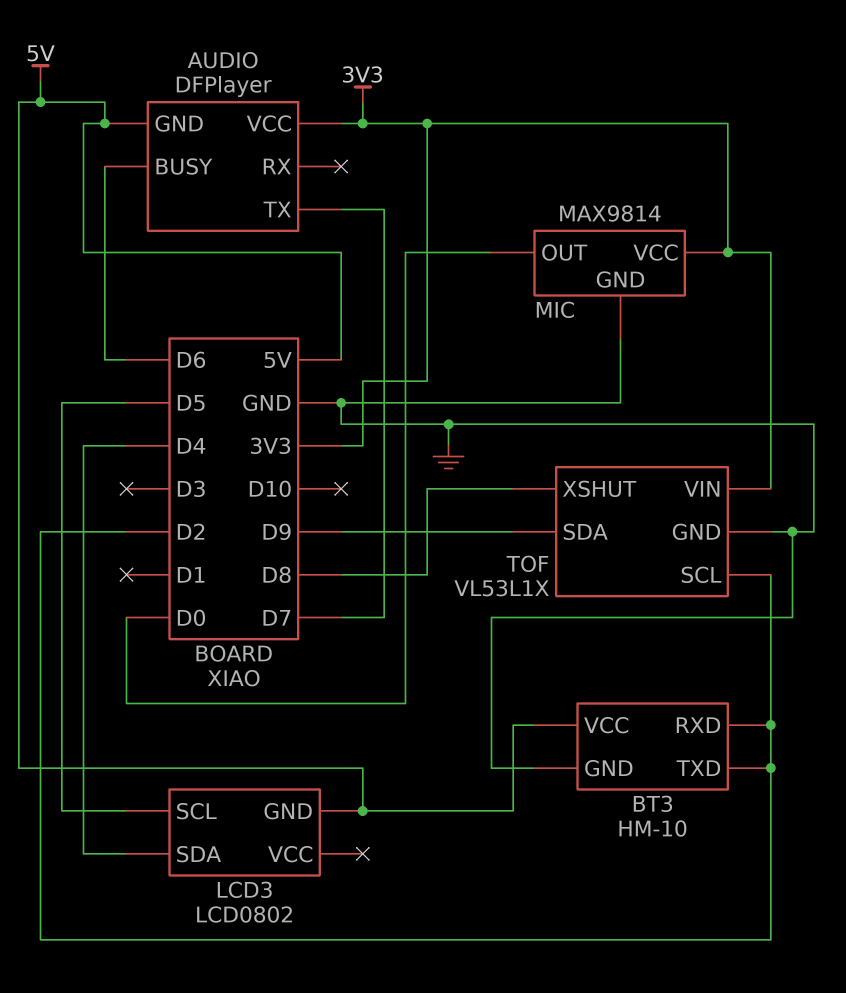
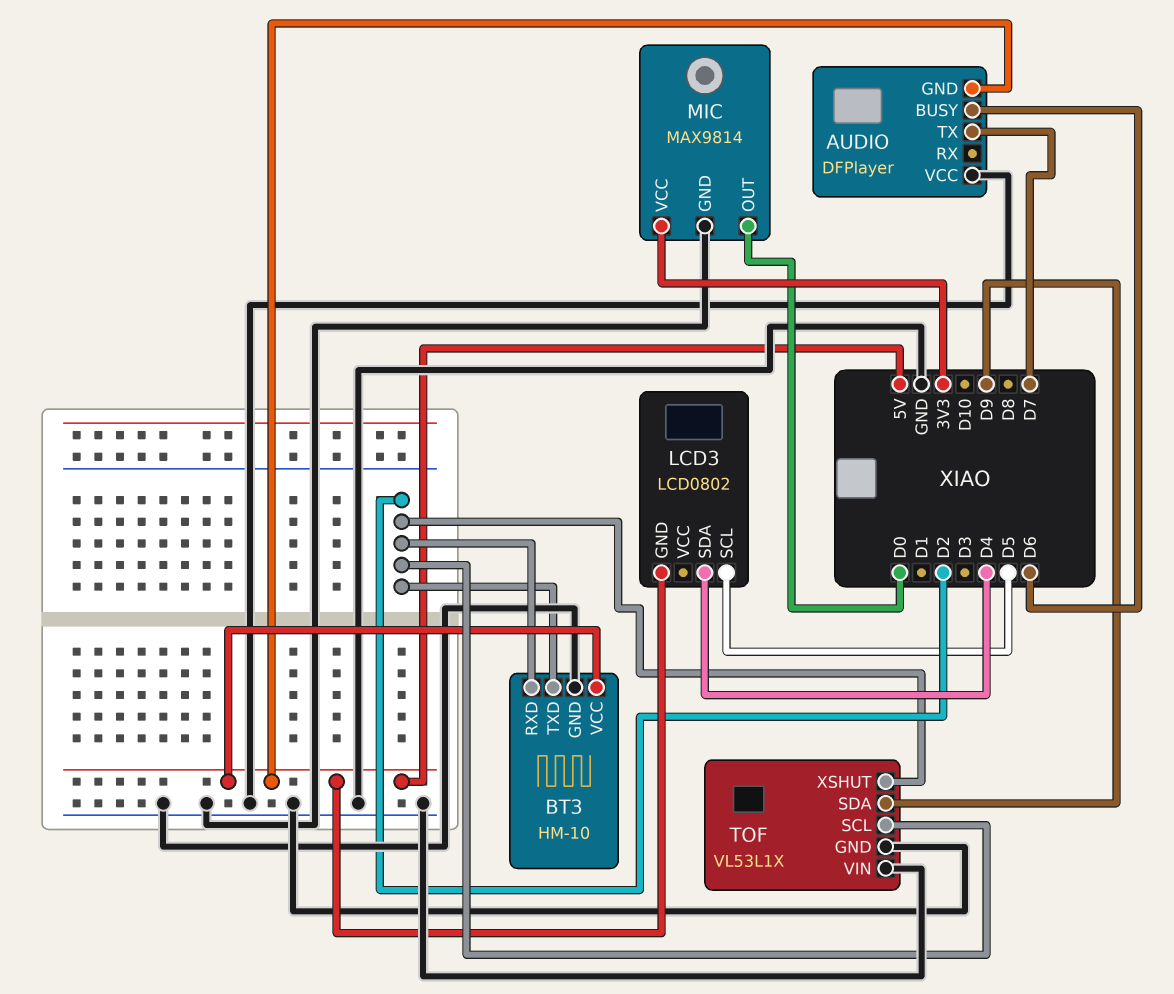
AUDIO pin VCC: 3V3 -> GND
TOF pin VIN: 3V3 -> GND
TOF pin XSHUT: D8 -> D2

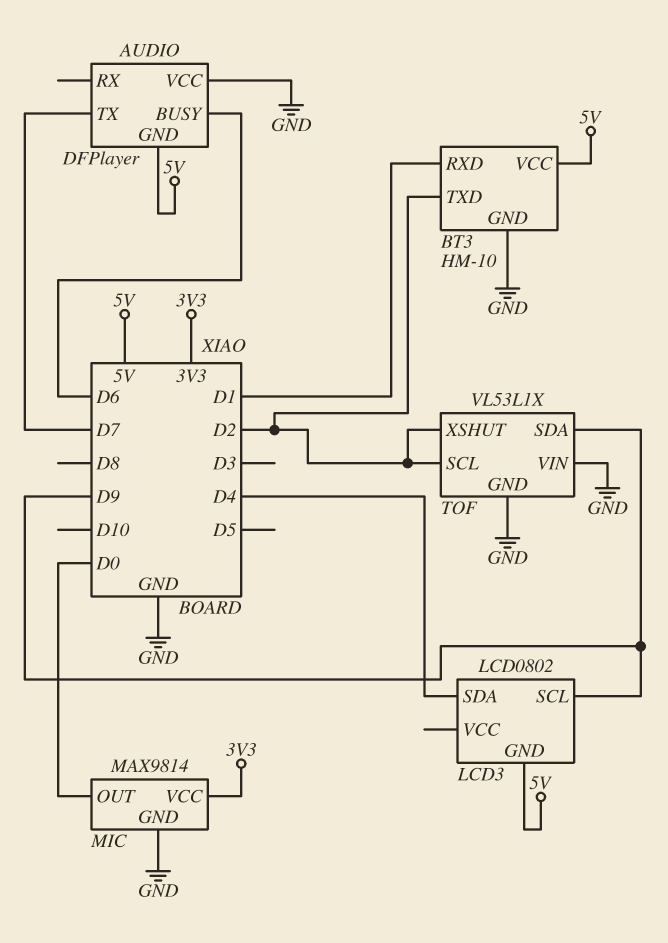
BT3 pin RXD: D2 -> D1
LCD3 pin SCL: D5 -> D9

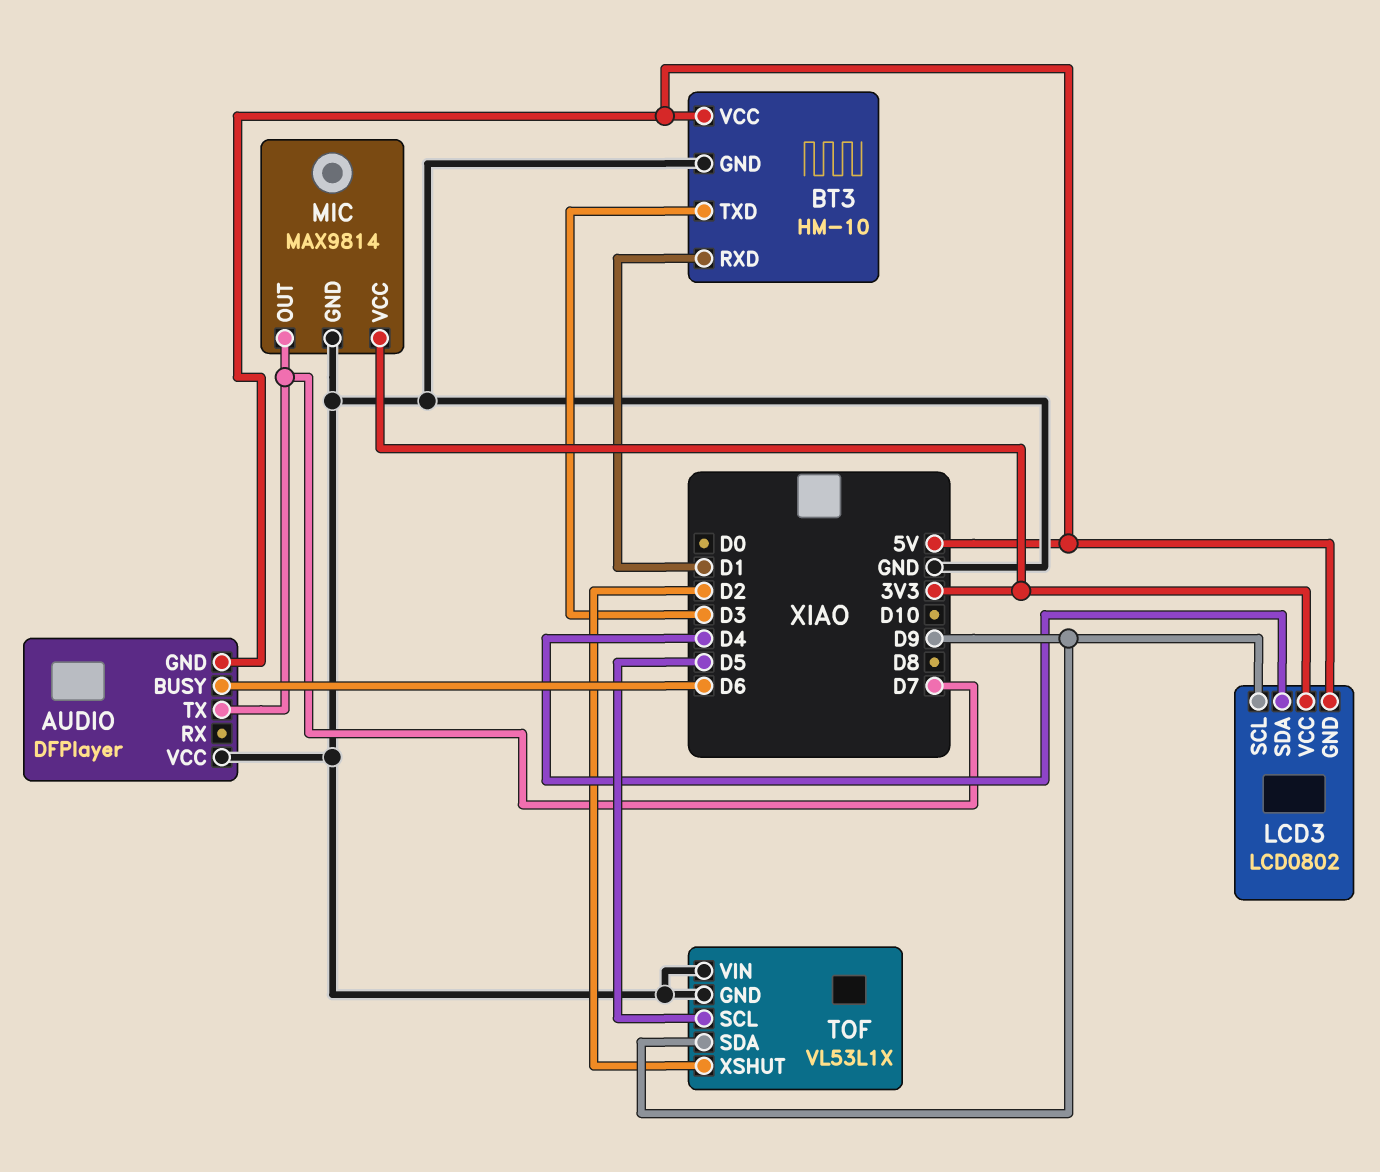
BT3 pin TXD: D2 -> D3
LCD3 pin VCC: none -> 3V3
MIC pin OUT: D0 -> D7
TOF pin SCL: D2 -> D5

